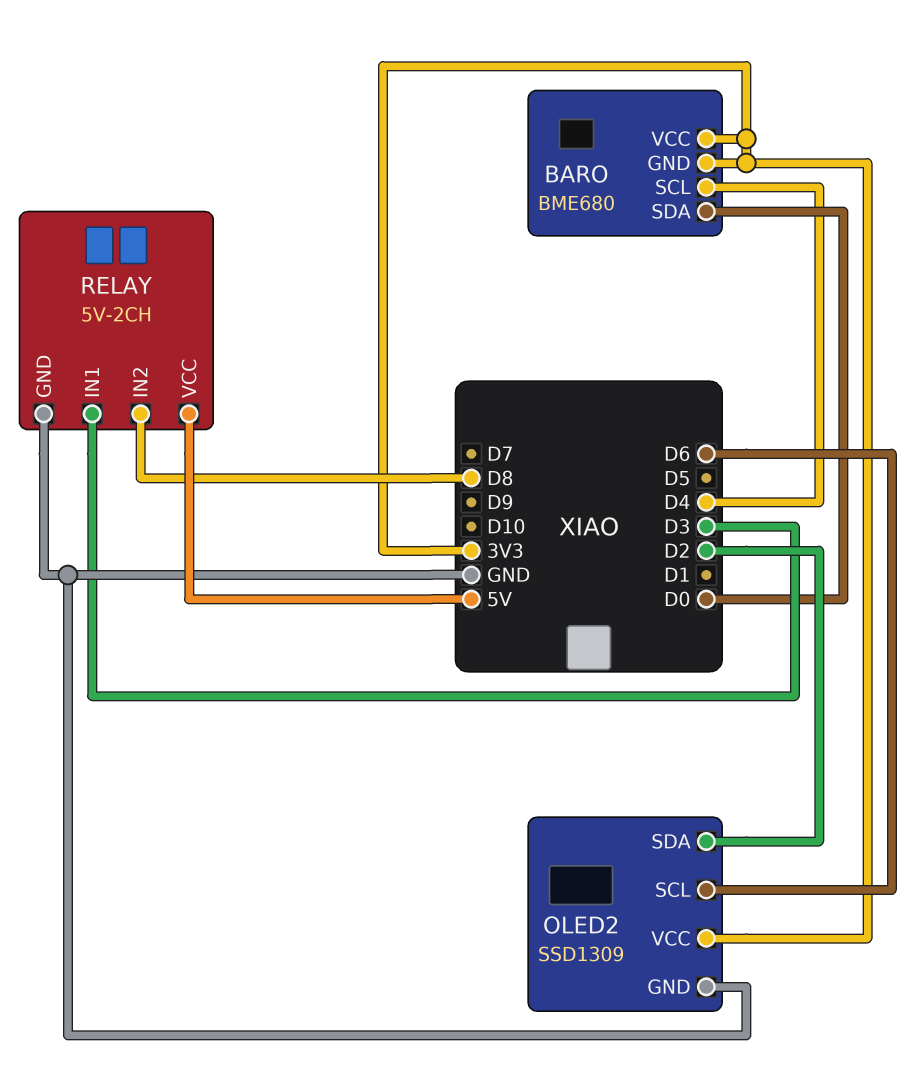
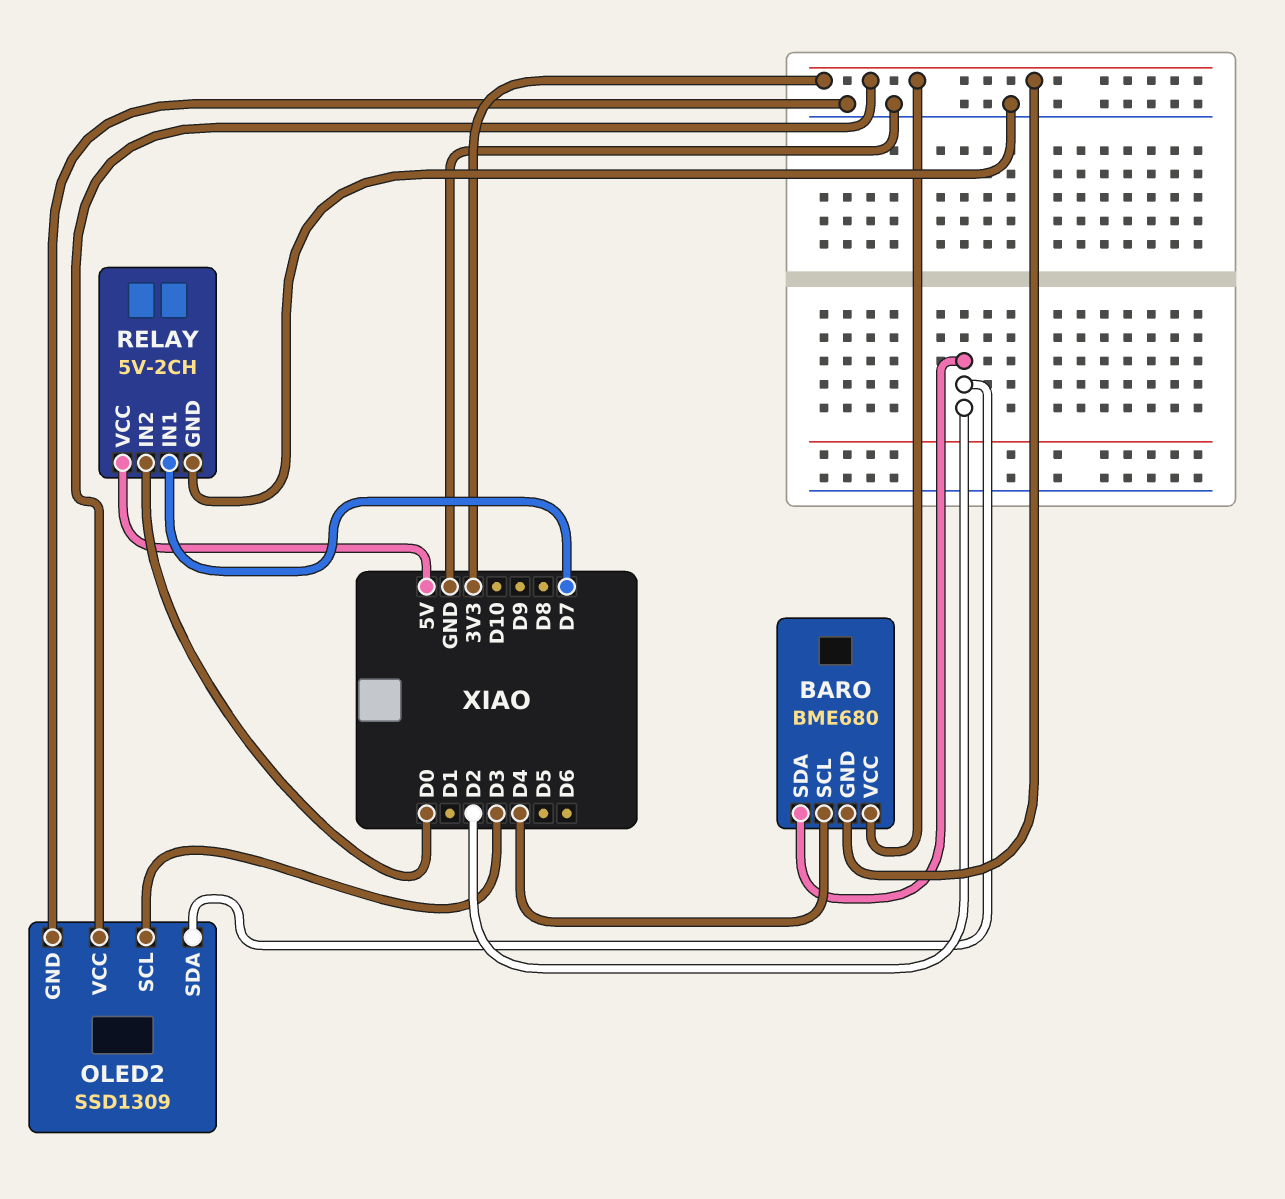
BARO pin SDA: D0 -> D2
OLED2 pin SCL: D6 -> D3
RELAY pin IN1: D3 -> D7
RELAY pin IN2: D8 -> D0

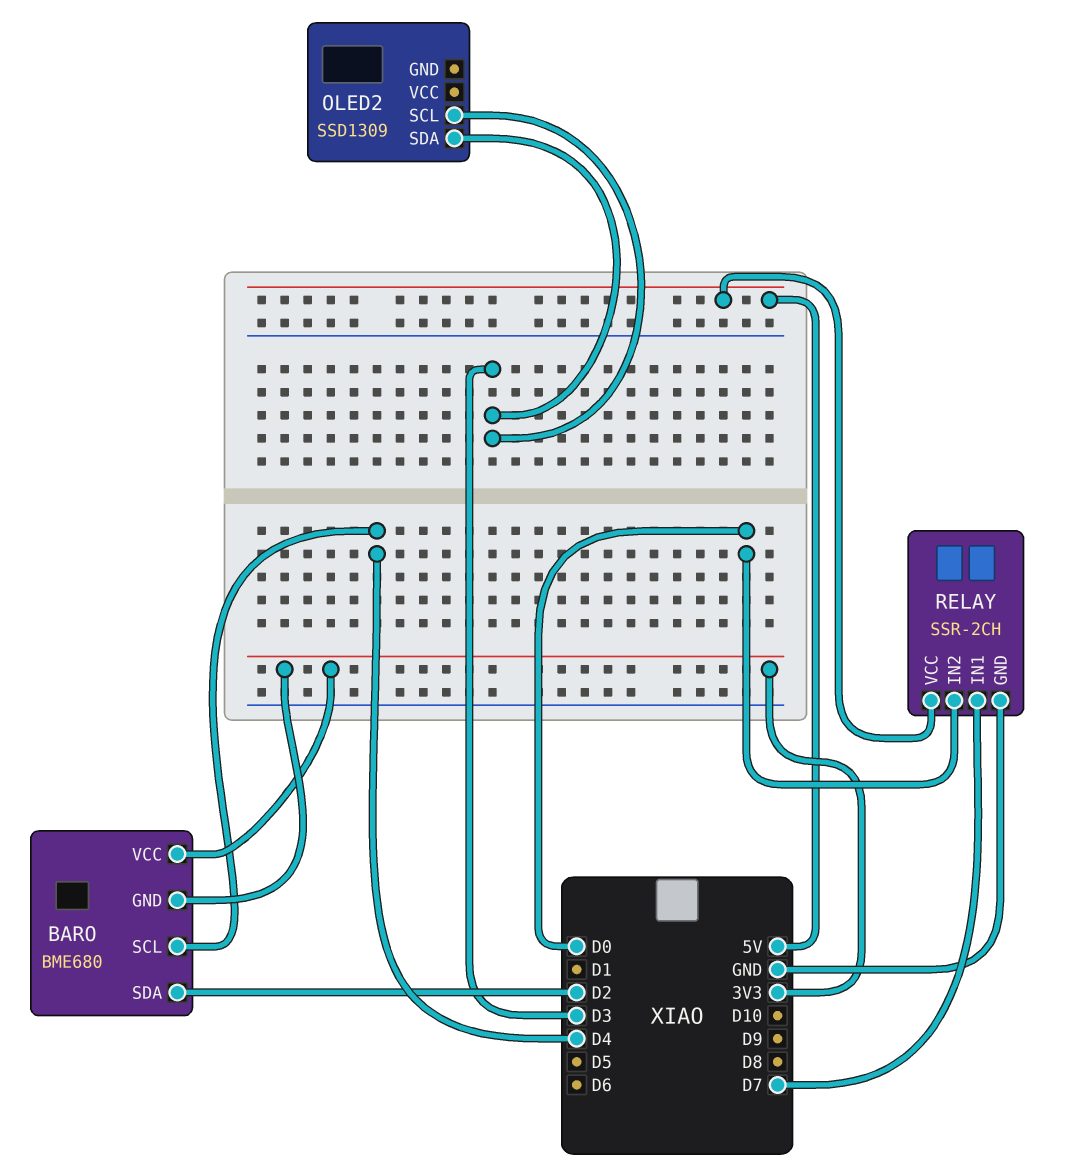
OLED2 pin GND: GND -> none
OLED2 pin SDA: D2 -> D3
OLED2 pin VCC: 3V3 -> none
RELAY: 5V-2CH -> SSR-2CH

